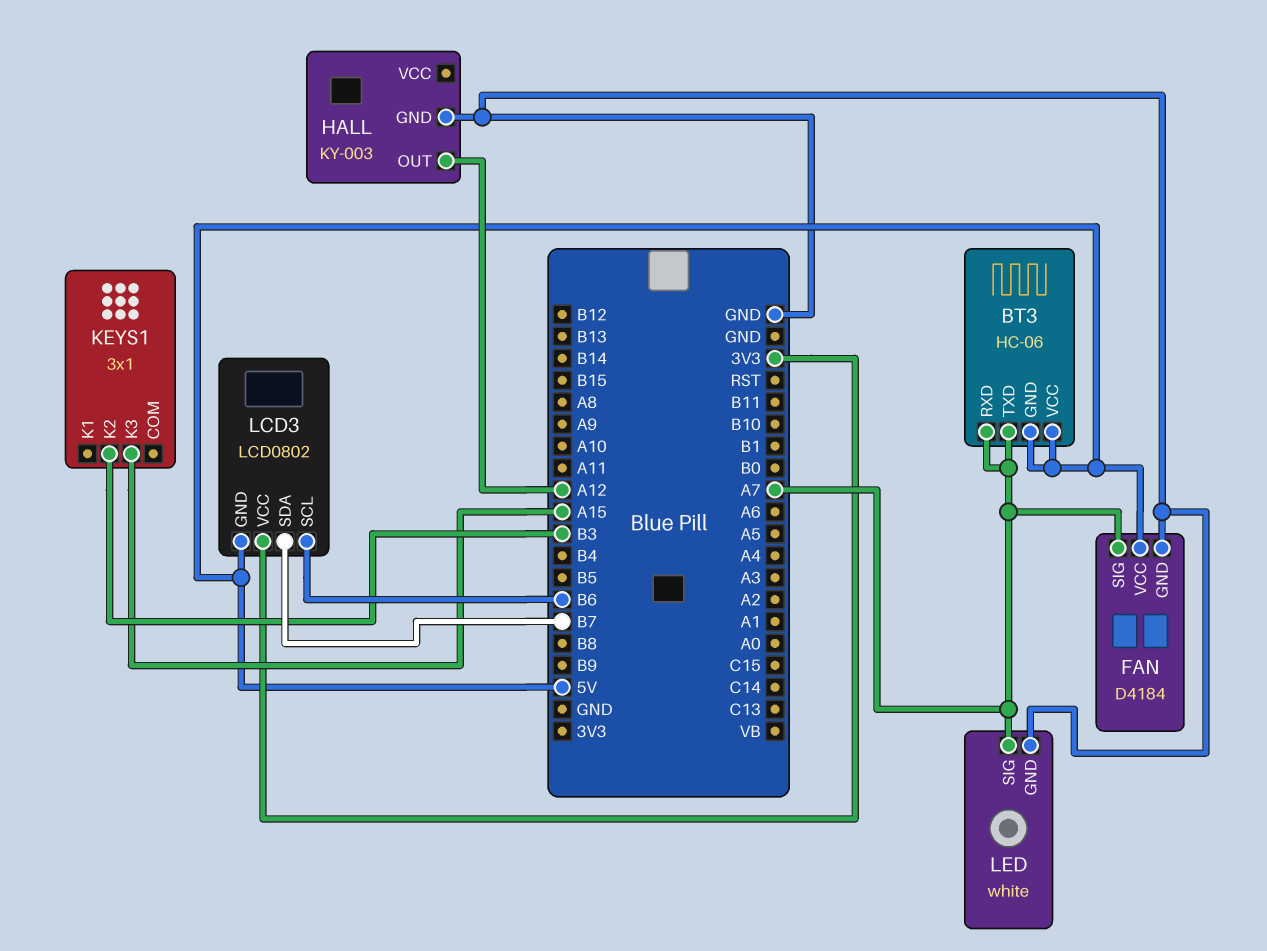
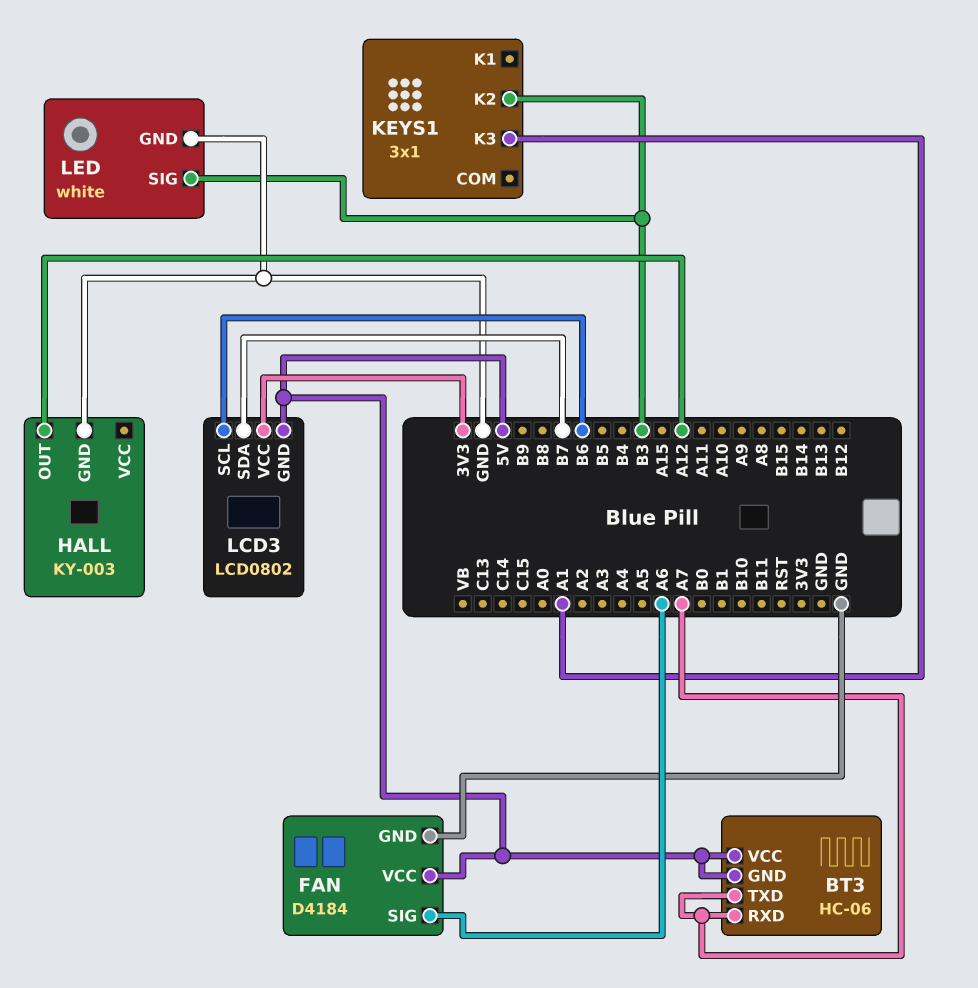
FAN pin SIG: A7 -> A6
KEYS1 pin K3: A15 -> A1
LED pin SIG: A7 -> B3

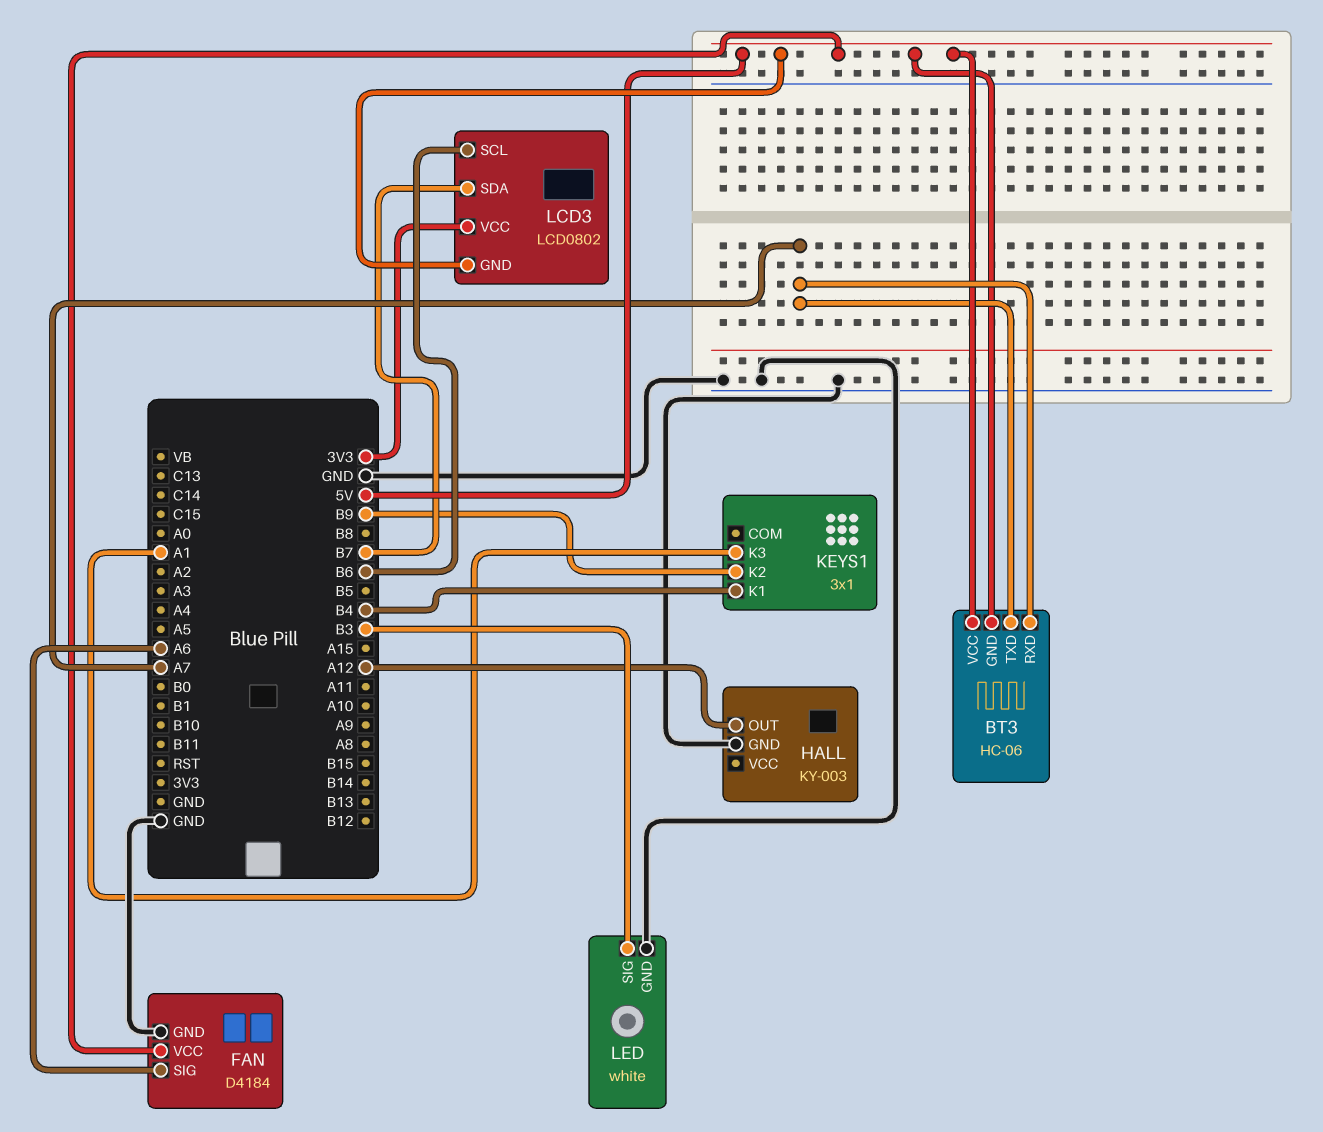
KEYS1 pin K1: none -> B4
KEYS1 pin K2: B3 -> B9

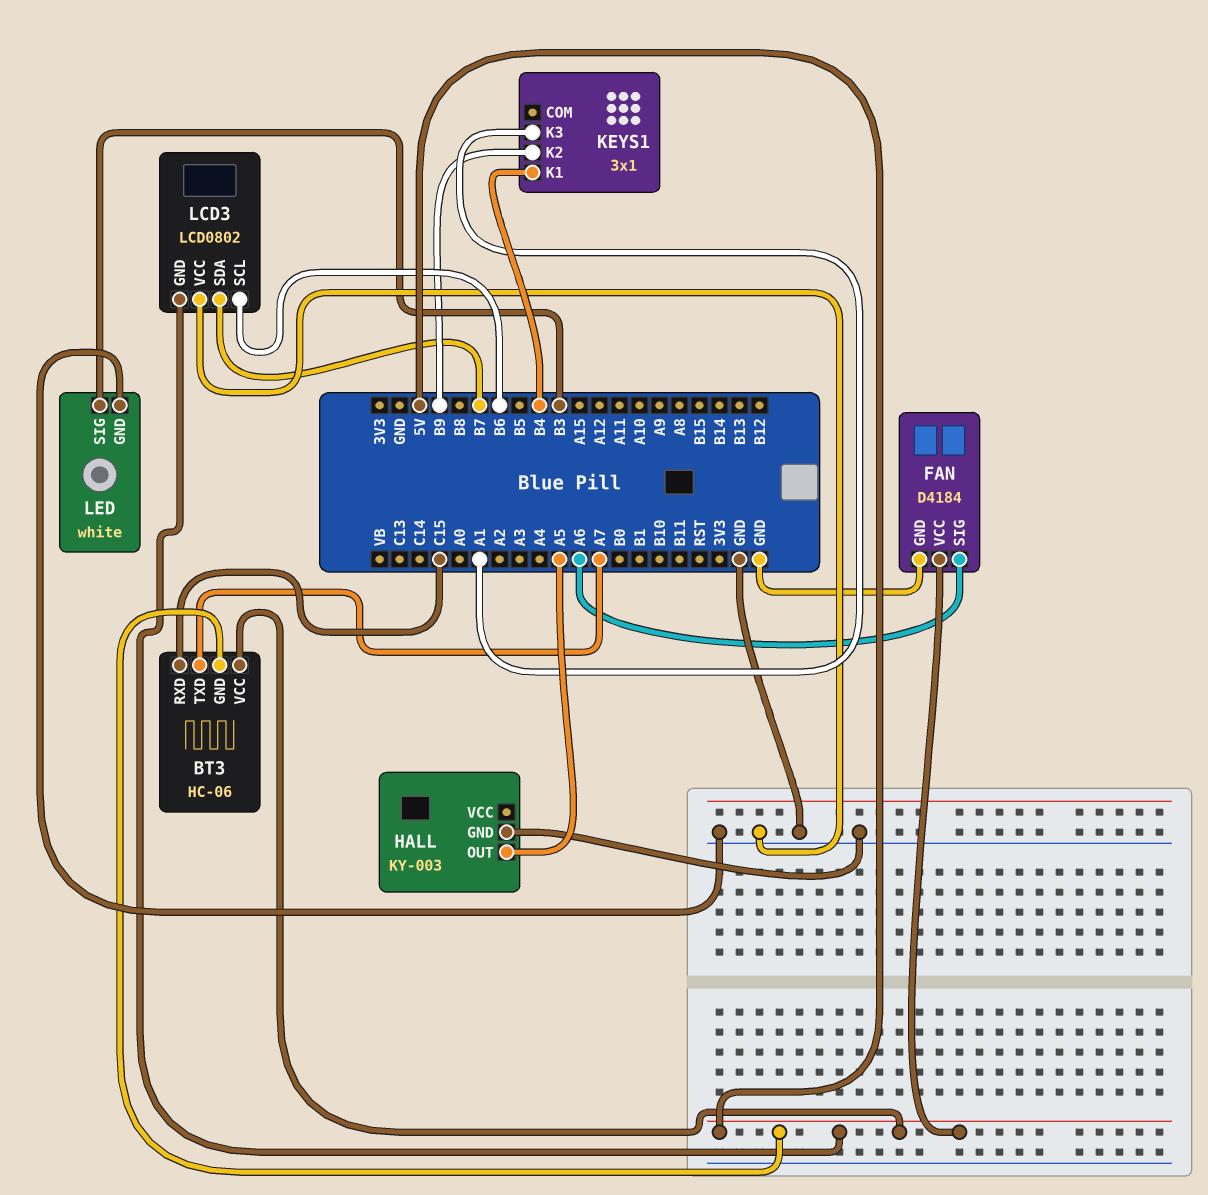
BT3 pin RXD: A7 -> C15
HALL pin OUT: A12 -> A5
LCD3 pin VCC: 3V3 -> GND

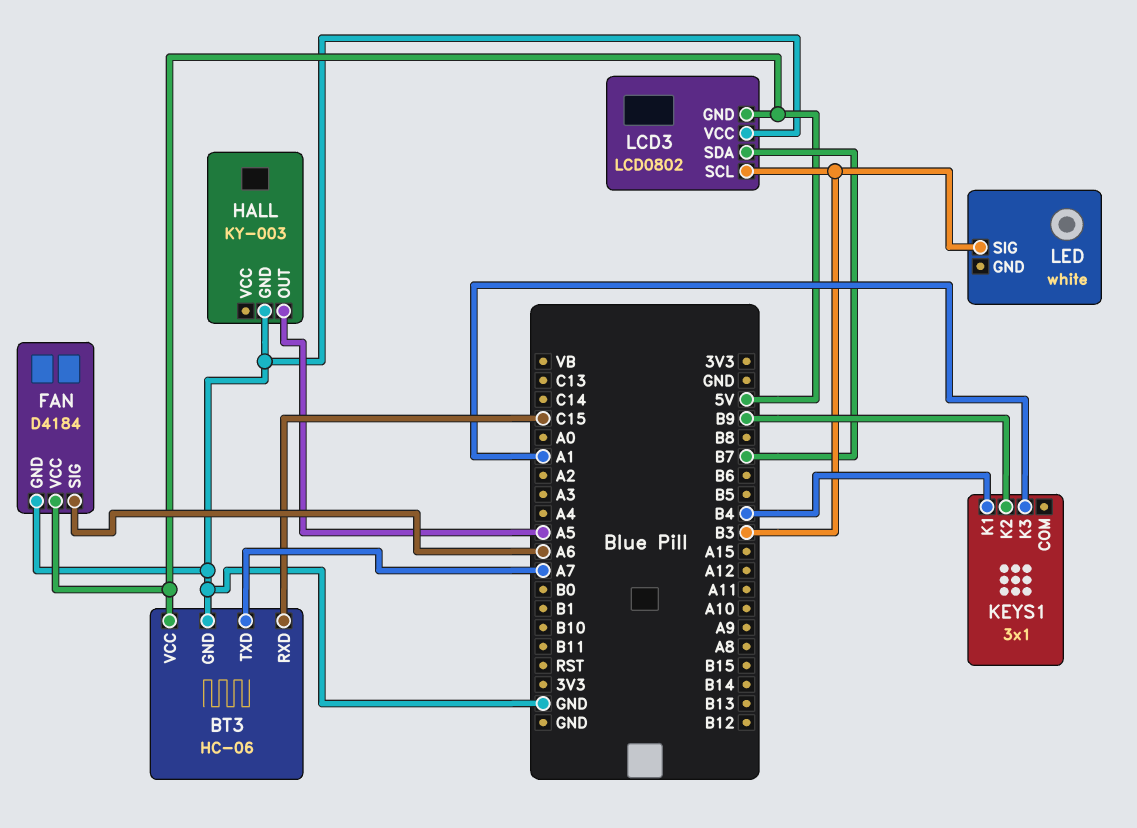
BT3 pin GND: 5V -> GND
LCD3 pin SCL: B6 -> B3
LED pin GND: GND -> none

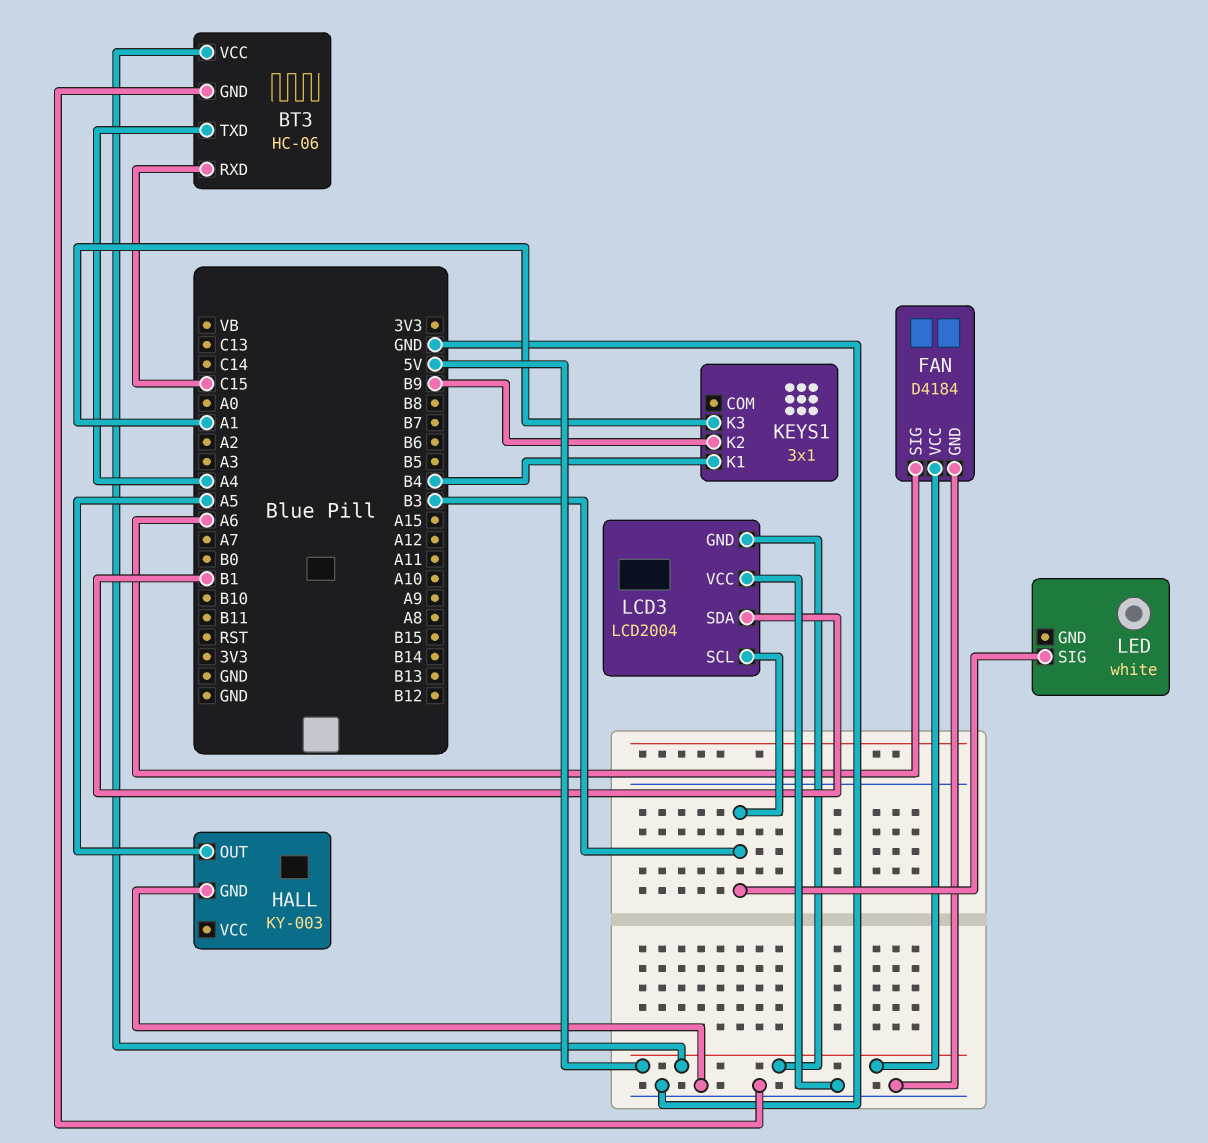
BT3 pin TXD: A7 -> A4
LCD3: LCD0802 -> LCD2004
LCD3 pin SDA: B7 -> B1

